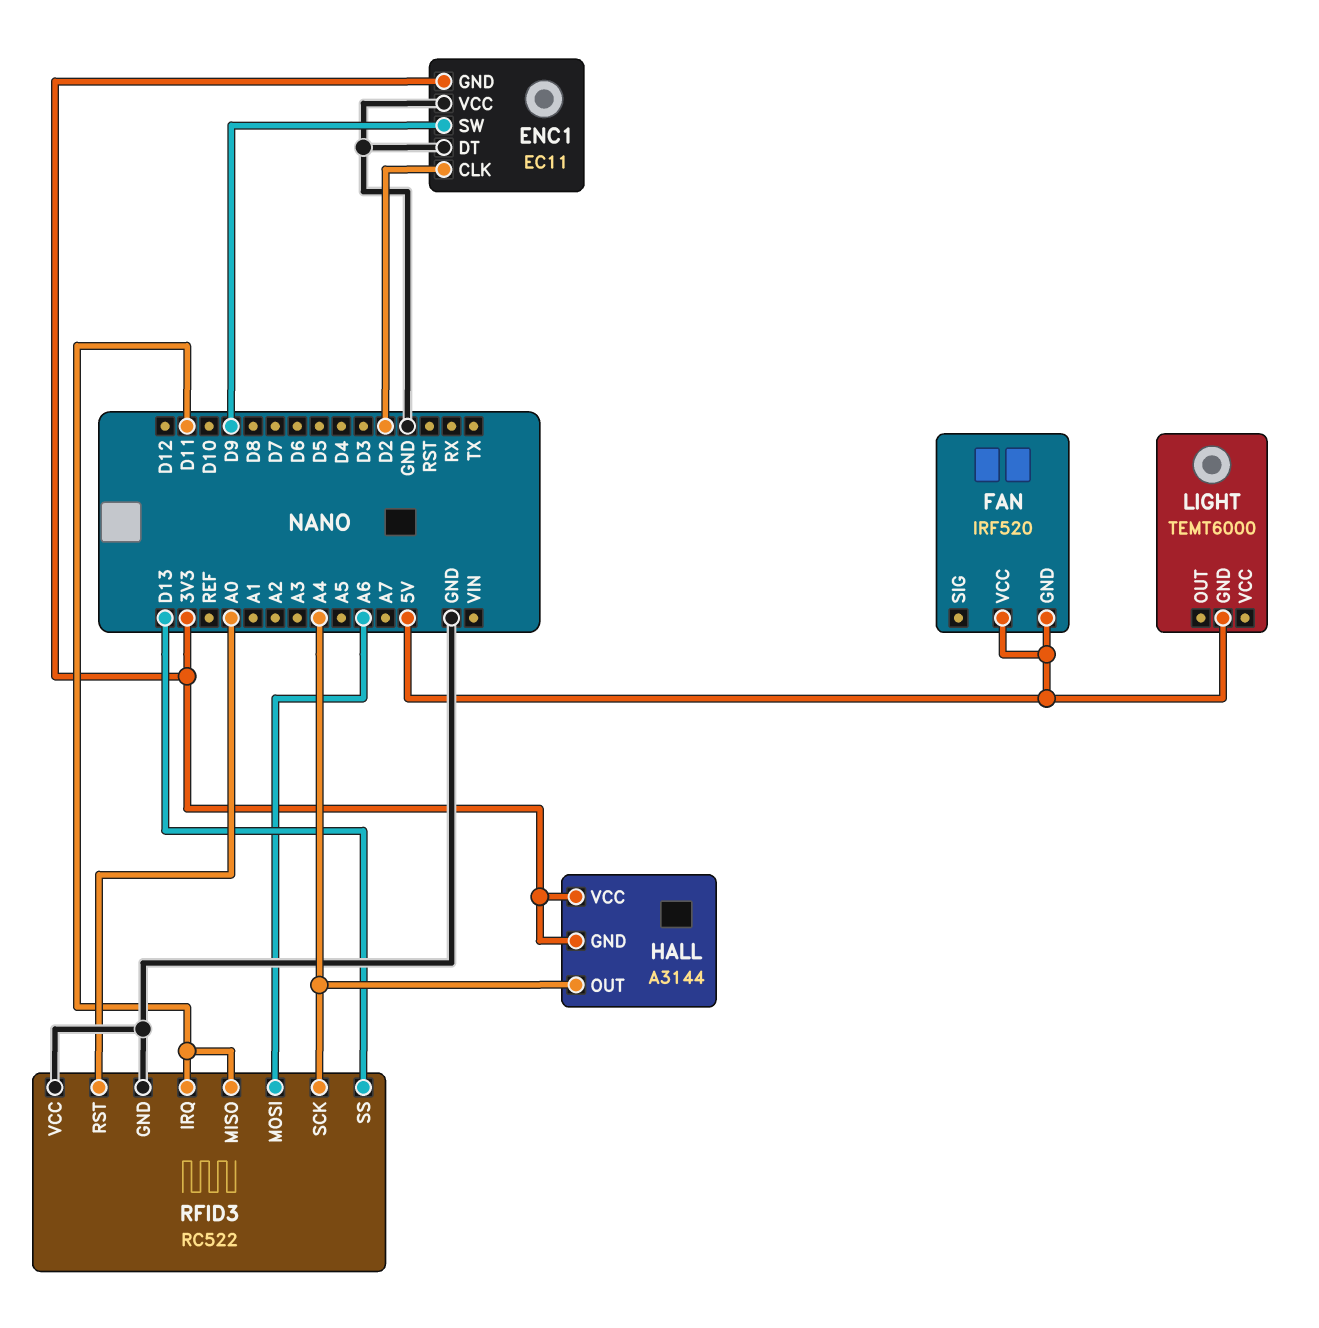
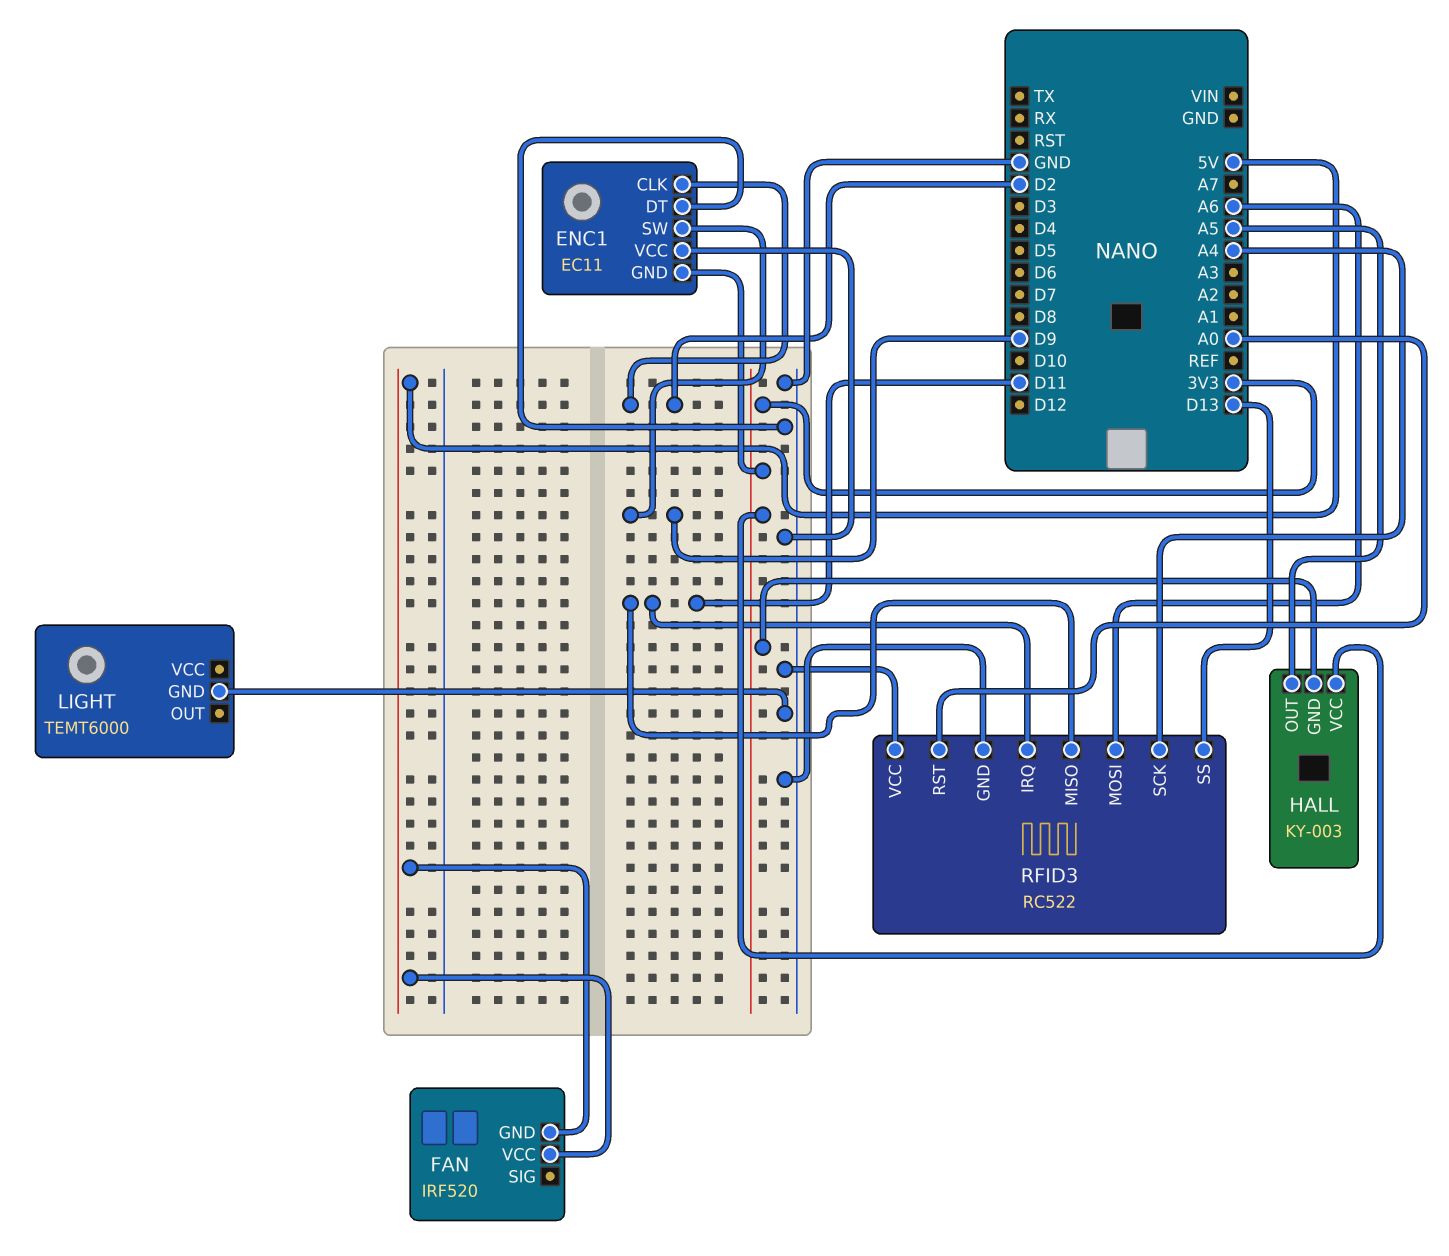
HALL: A3144 -> KY-003
HALL pin OUT: A4 -> A5
LIGHT pin GND: 5V -> GND

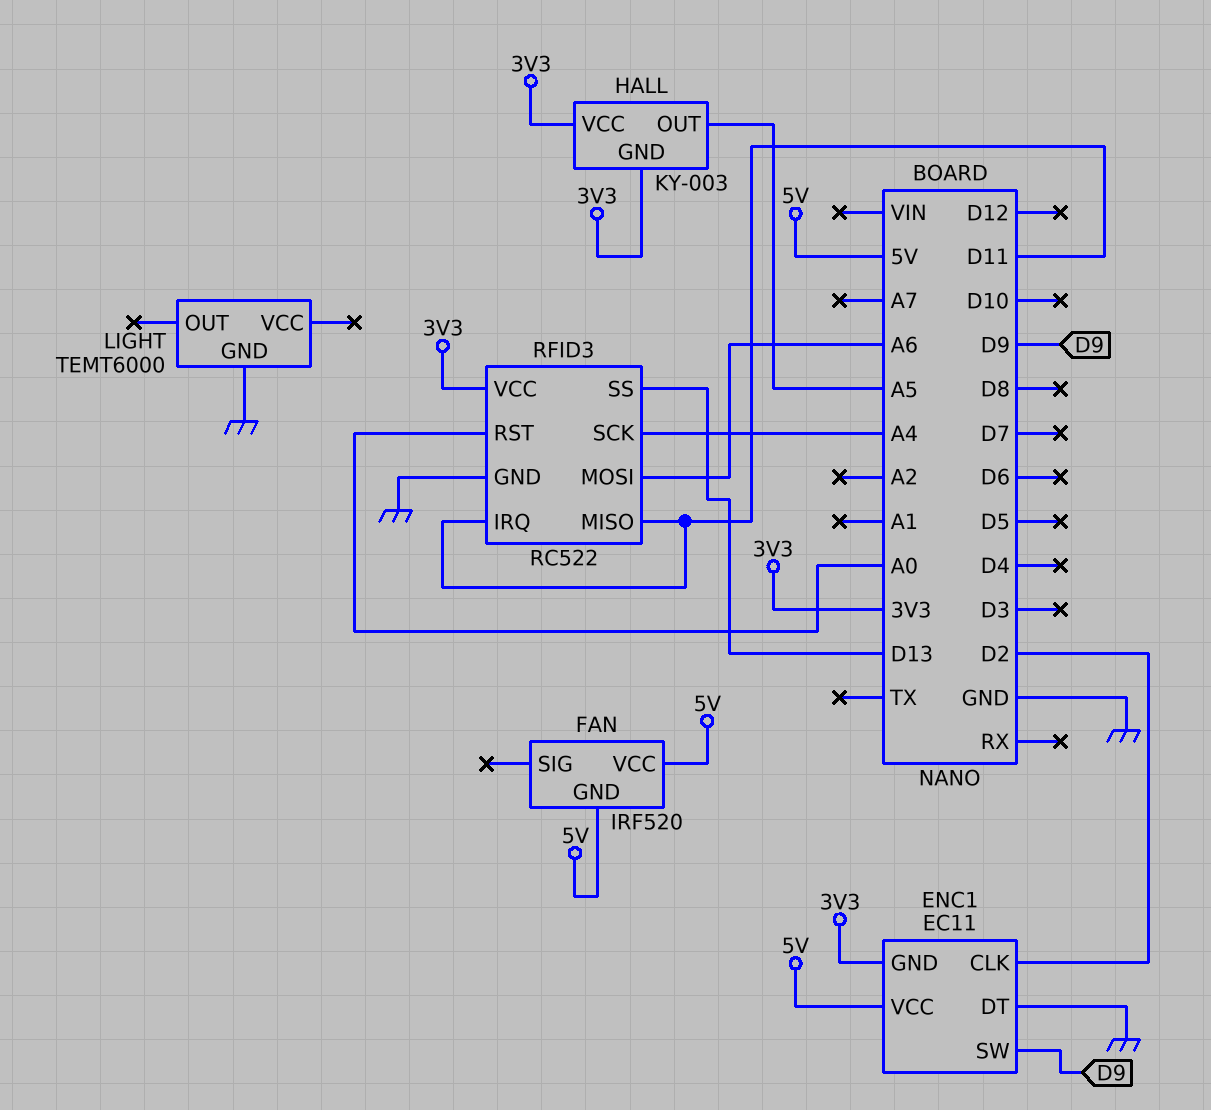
ENC1 pin VCC: GND -> 5V
RFID3 pin VCC: GND -> 3V3

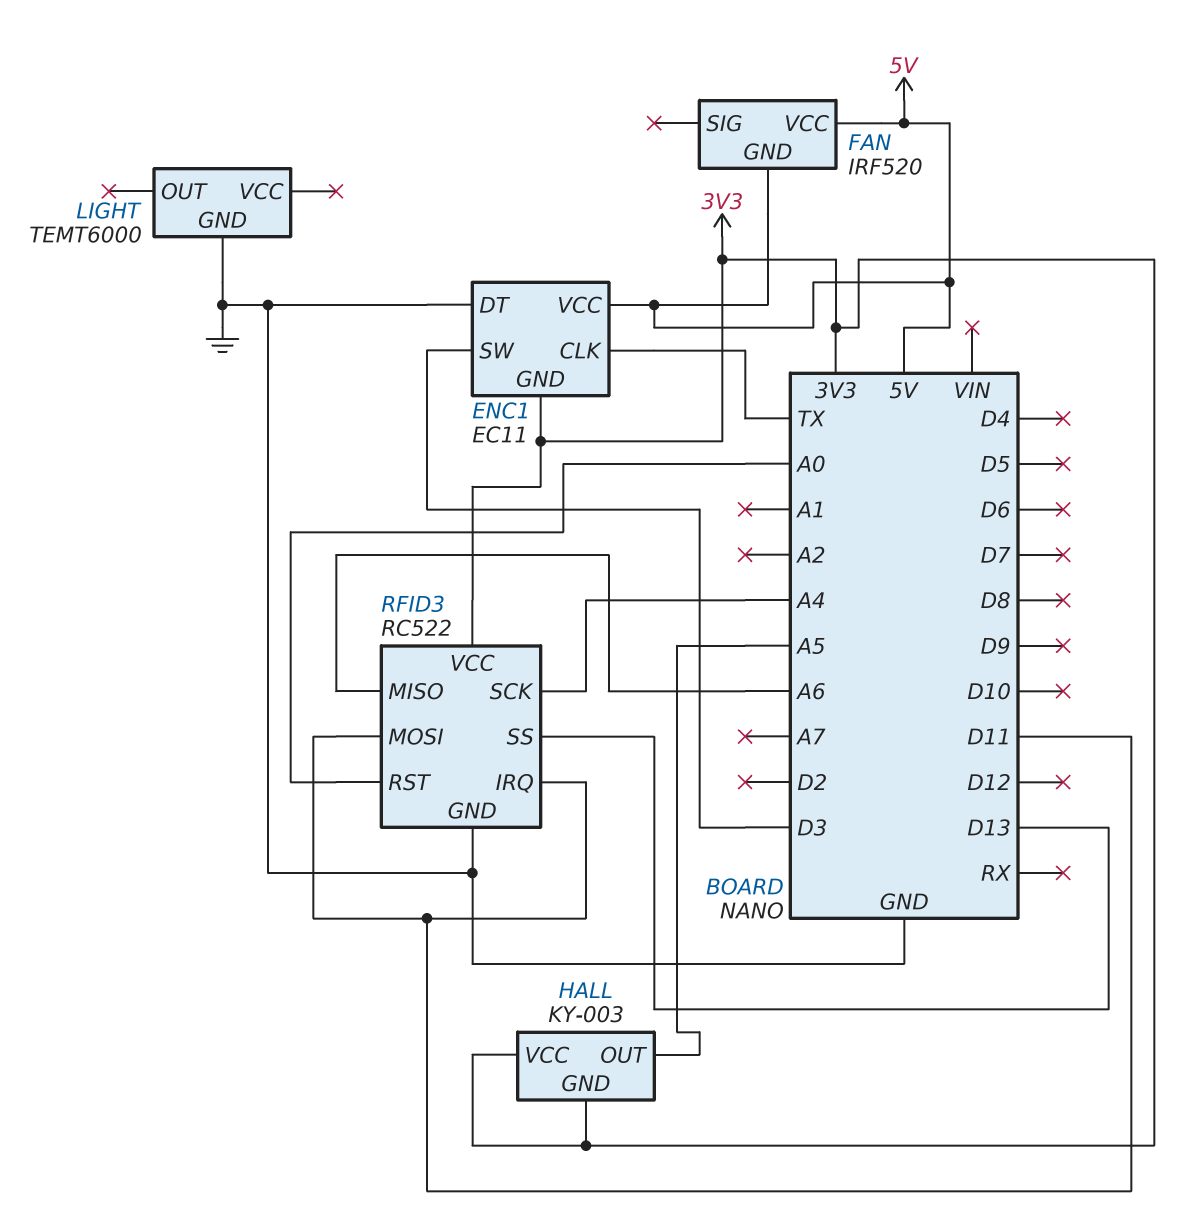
ENC1 pin CLK: D2 -> TX
ENC1 pin SW: D9 -> D3
RFID3 pin MISO: D11 -> A6
RFID3 pin MOSI: A6 -> D11

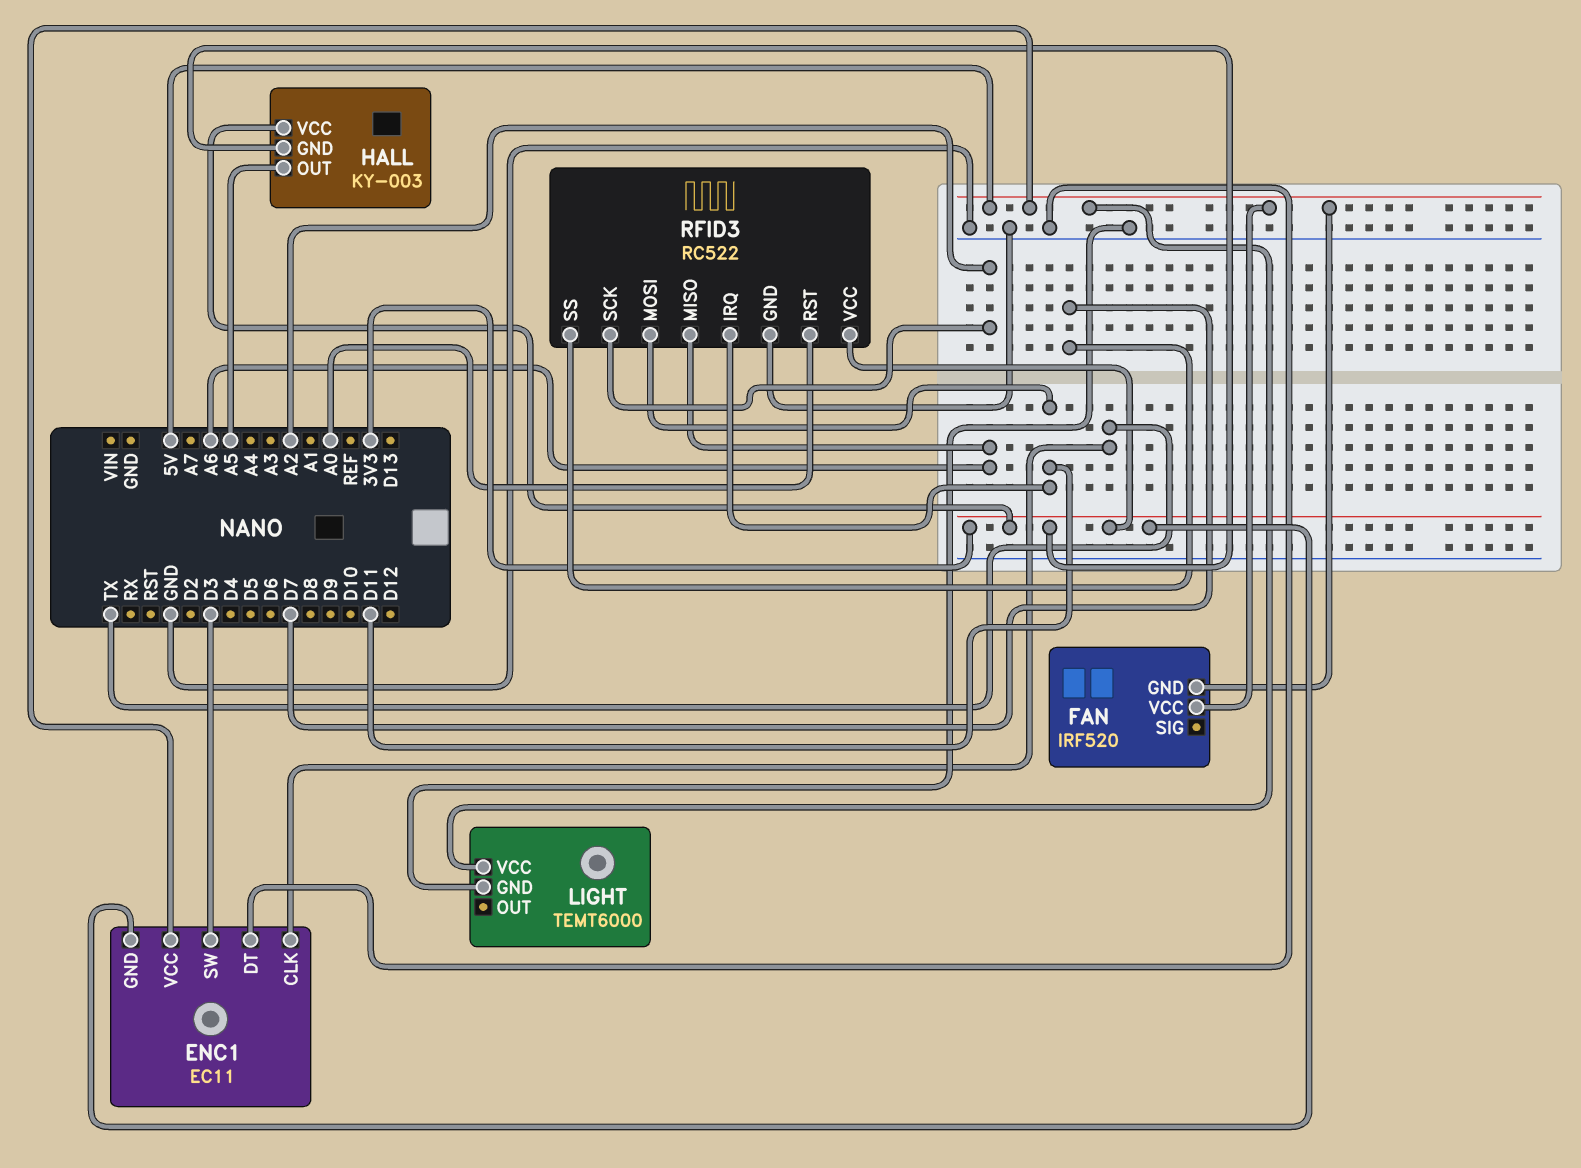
LIGHT pin VCC: none -> 5V
RFID3 pin SCK: A4 -> A2
RFID3 pin SS: D13 -> D7

